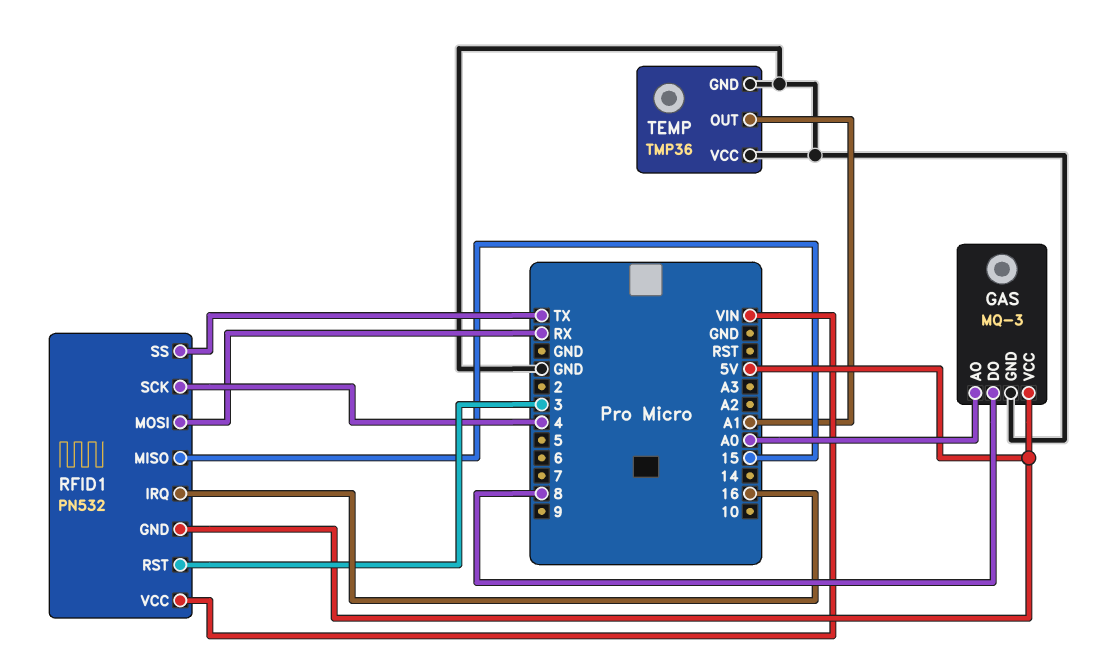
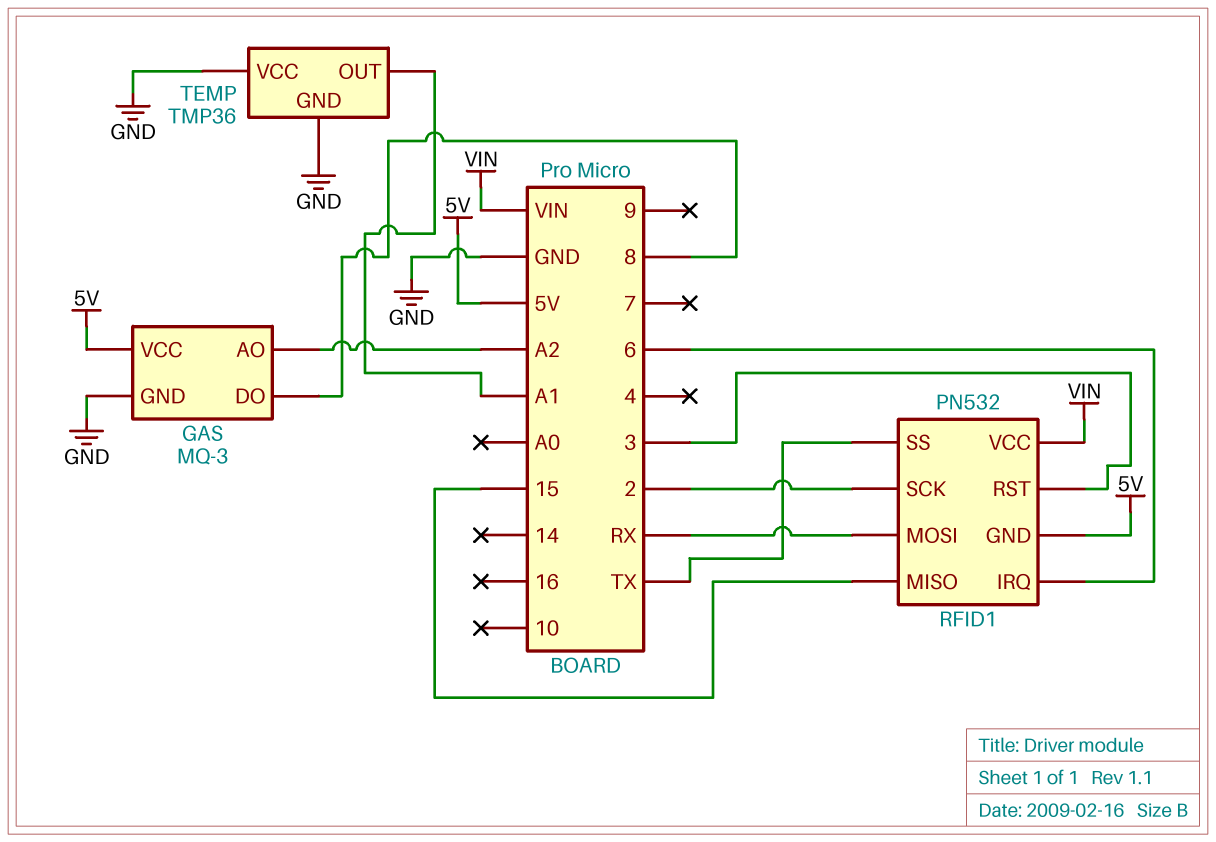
GAS pin AO: A0 -> A2
RFID1 pin IRQ: 16 -> 6
RFID1 pin SCK: 4 -> 2

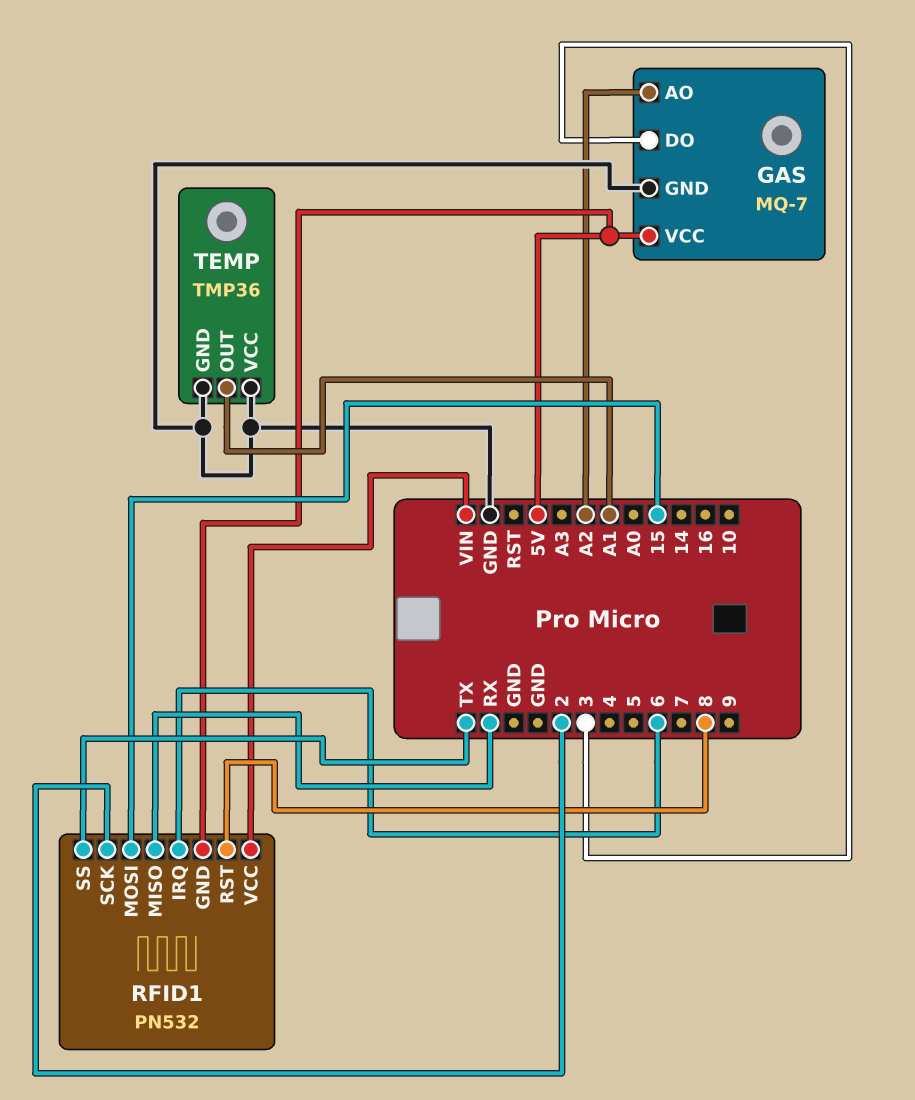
GAS: MQ-3 -> MQ-7
GAS pin DO: 8 -> 3
RFID1 pin MISO: 15 -> RX
RFID1 pin MOSI: RX -> 15
RFID1 pin RST: 3 -> 8

